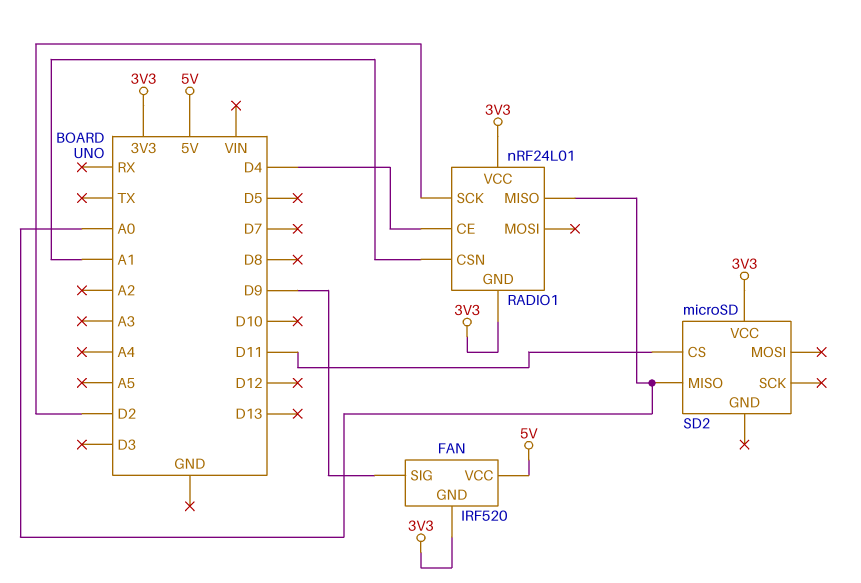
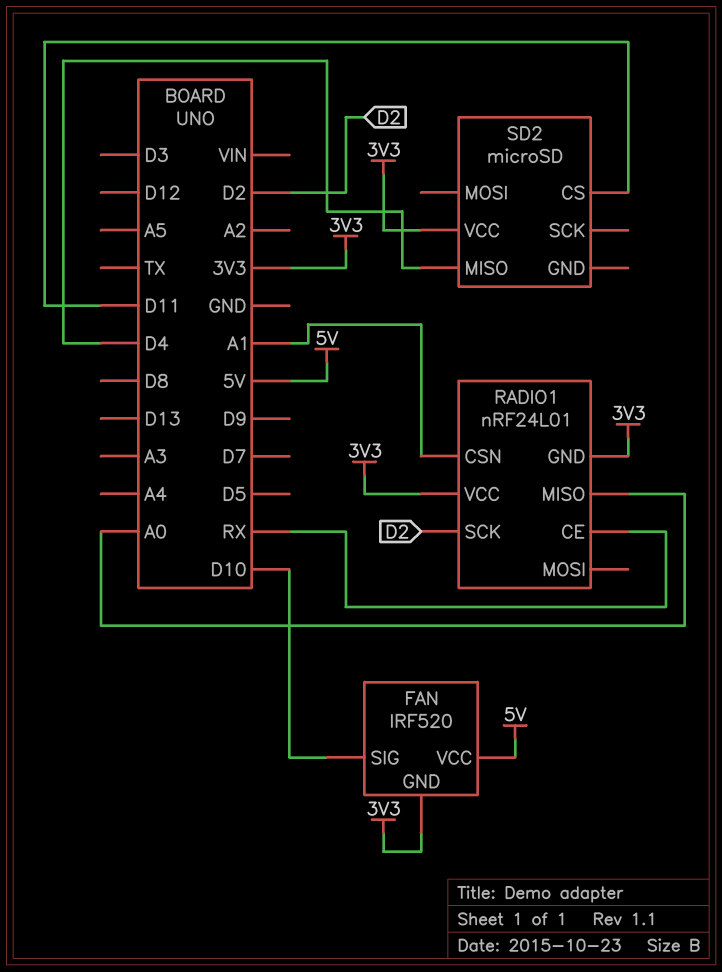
FAN pin SIG: D9 -> D10
RADIO1 pin CE: D4 -> RX
SD2 pin MISO: A0 -> D4

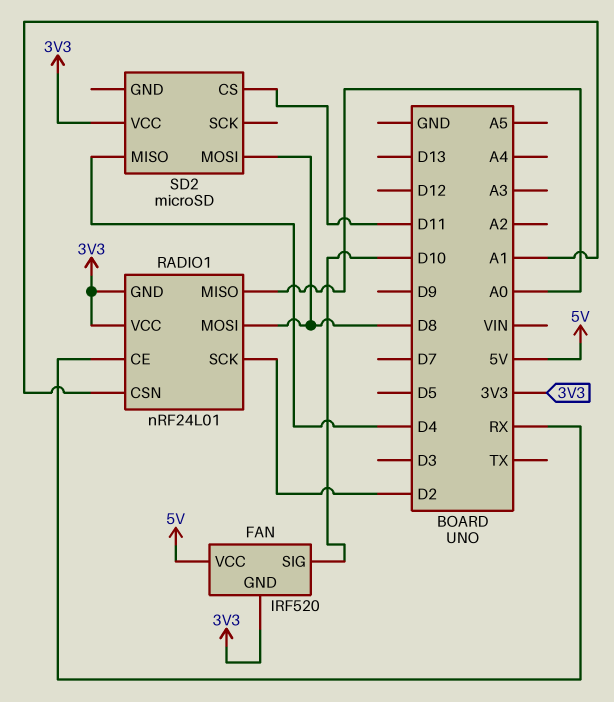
RADIO1 pin MOSI: none -> D8
SD2 pin MOSI: none -> D8

